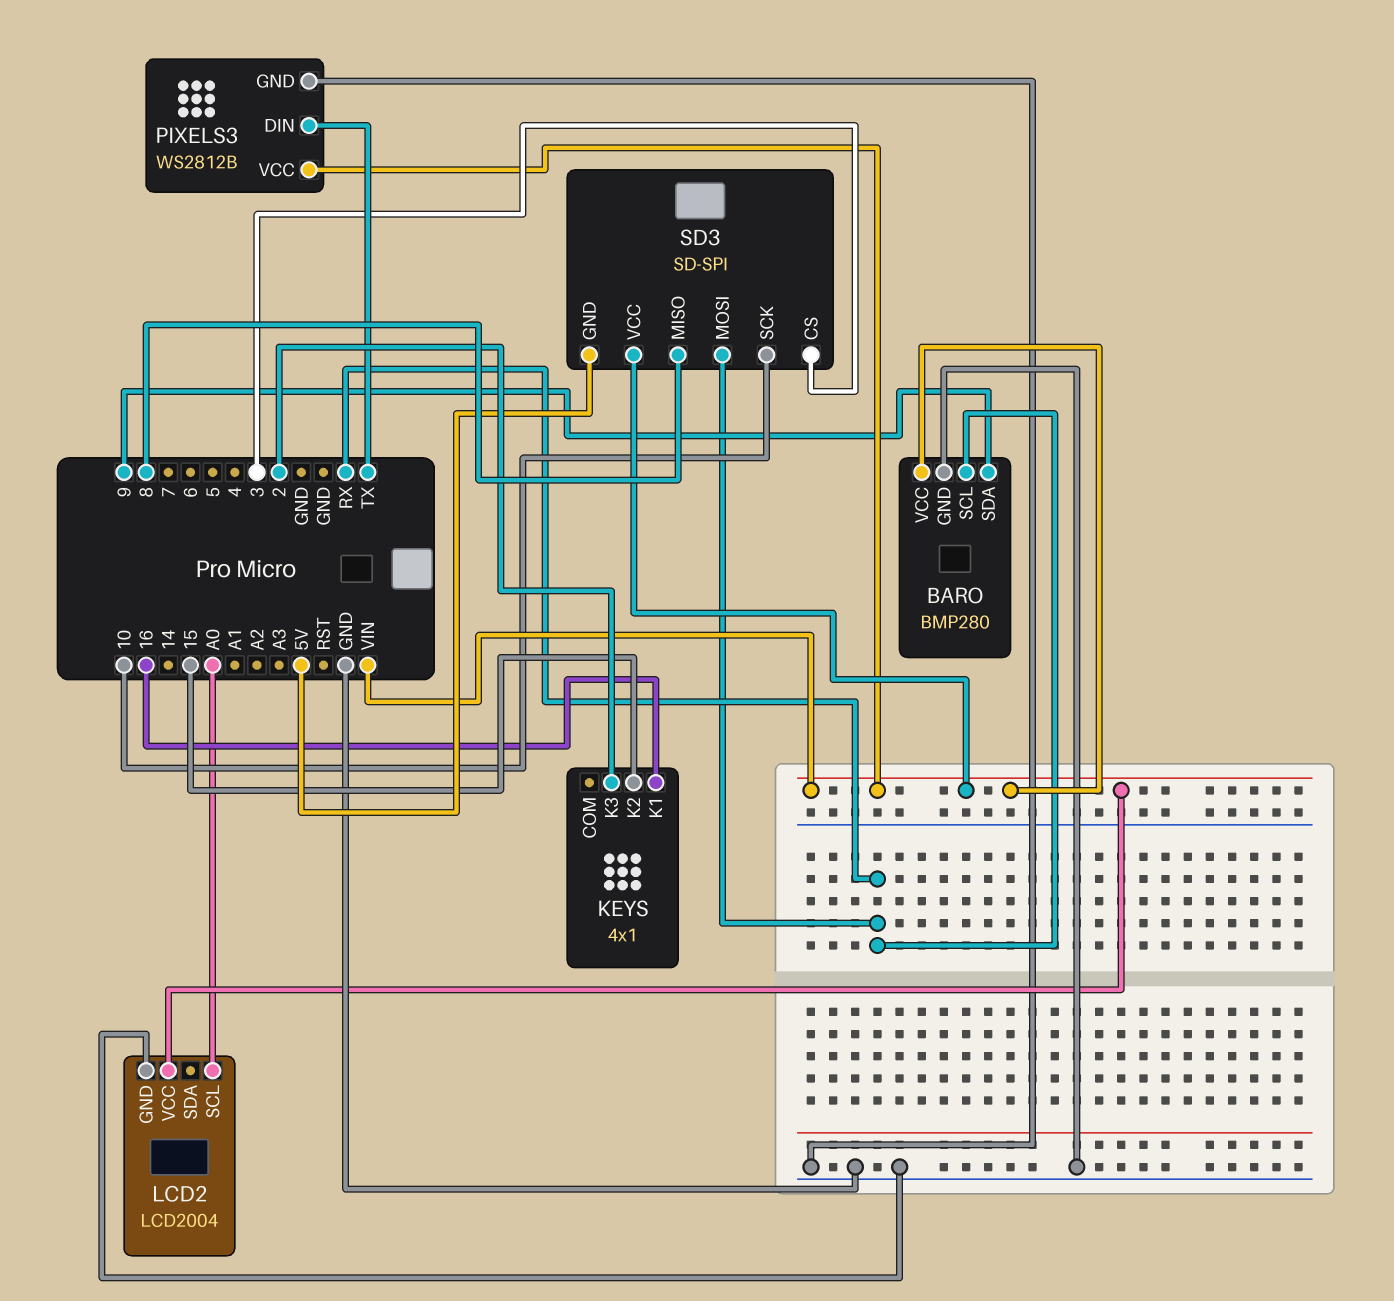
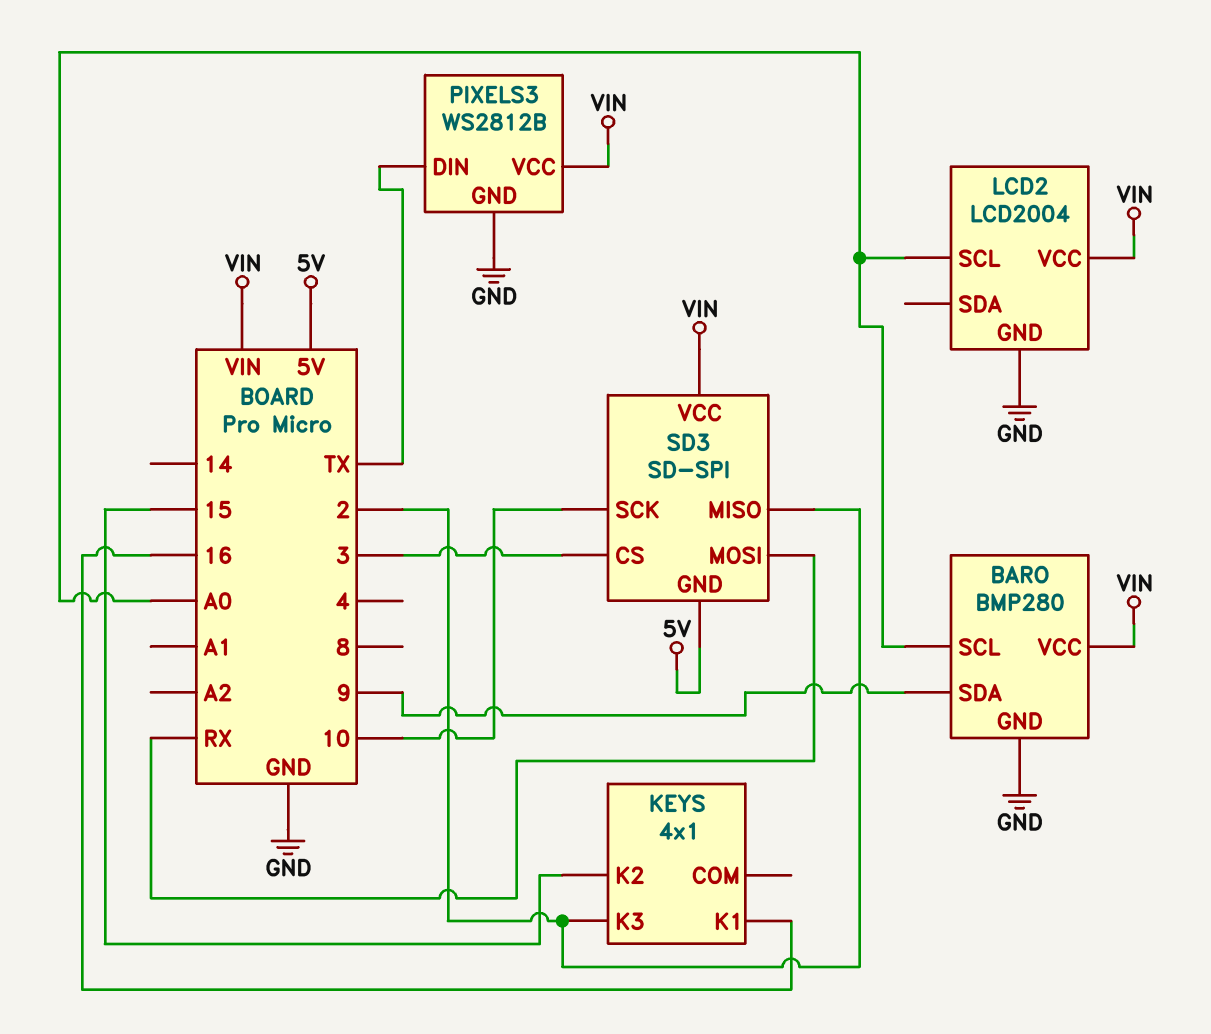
BARO pin SCL: RX -> A0
SD3 pin MISO: 8 -> 2

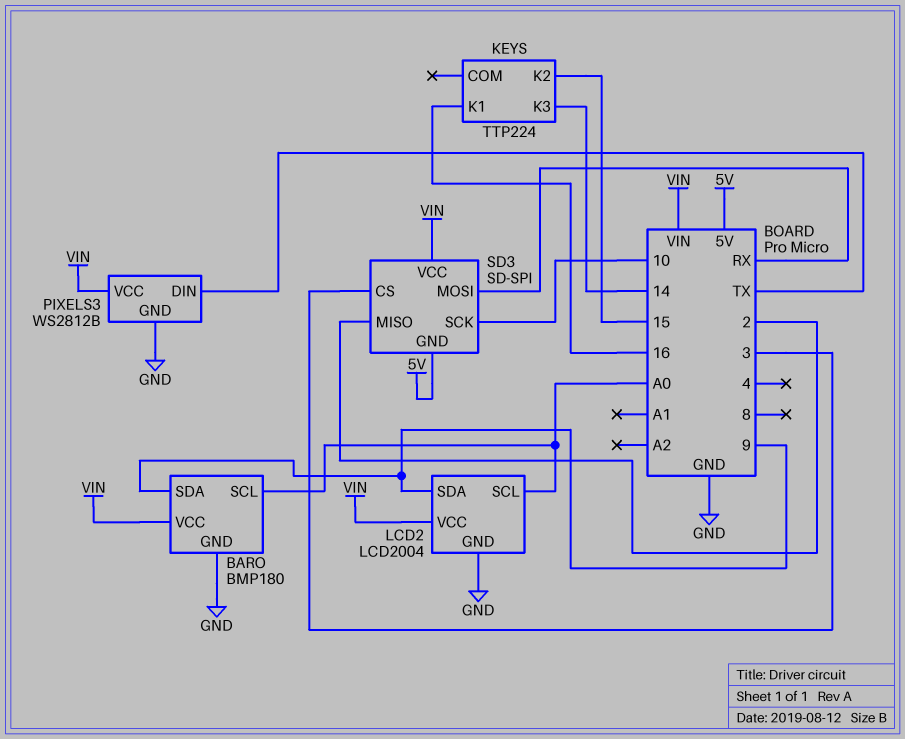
BARO: BMP280 -> BMP180
KEYS: 4x1 -> TTP224
KEYS pin K3: 2 -> 14
LCD2 pin SDA: none -> 9

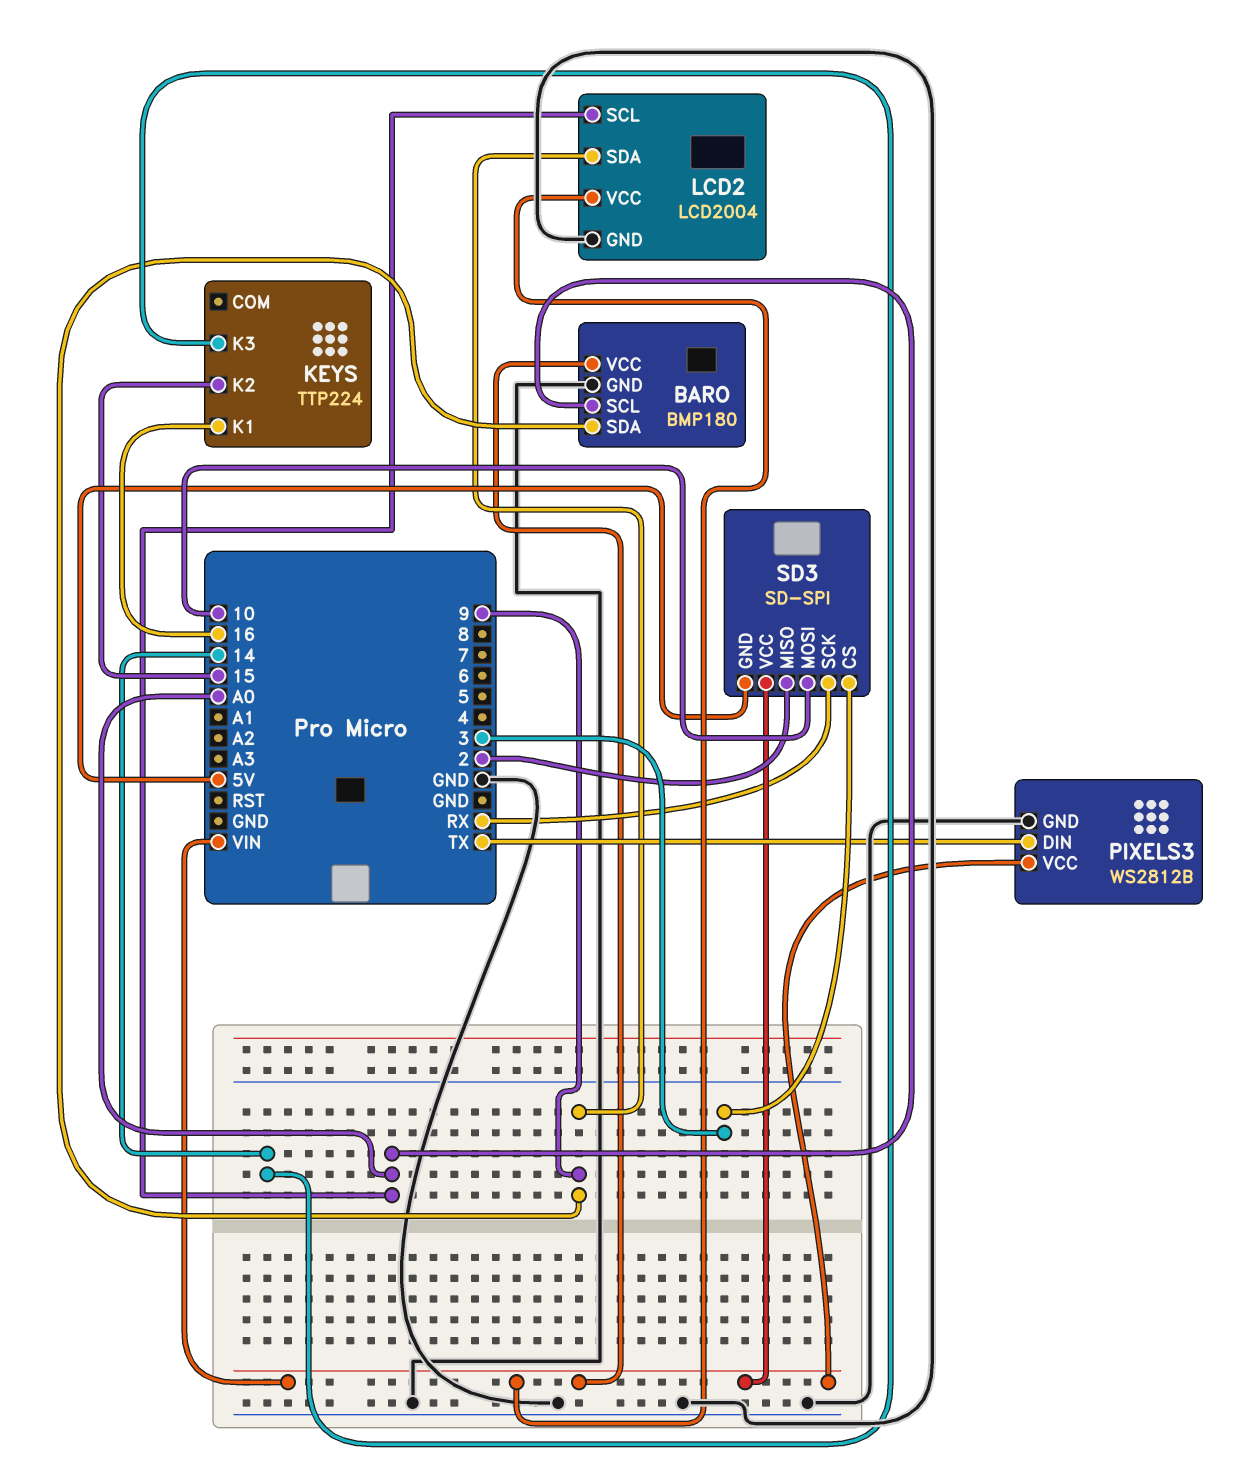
SD3 pin MOSI: RX -> 10
SD3 pin SCK: 10 -> RX

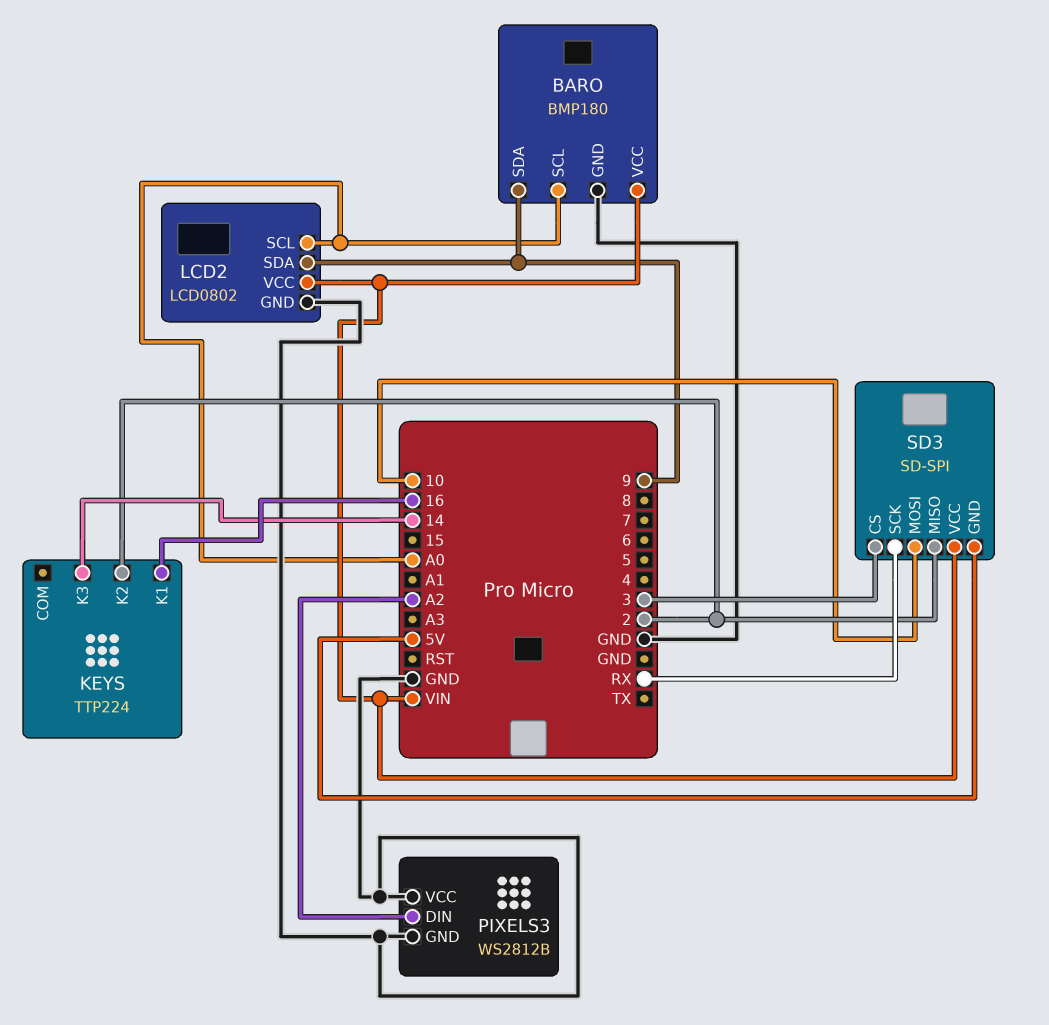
KEYS pin K2: 15 -> 2
LCD2: LCD2004 -> LCD0802
PIXELS3 pin DIN: TX -> A2
PIXELS3 pin VCC: VIN -> GND

